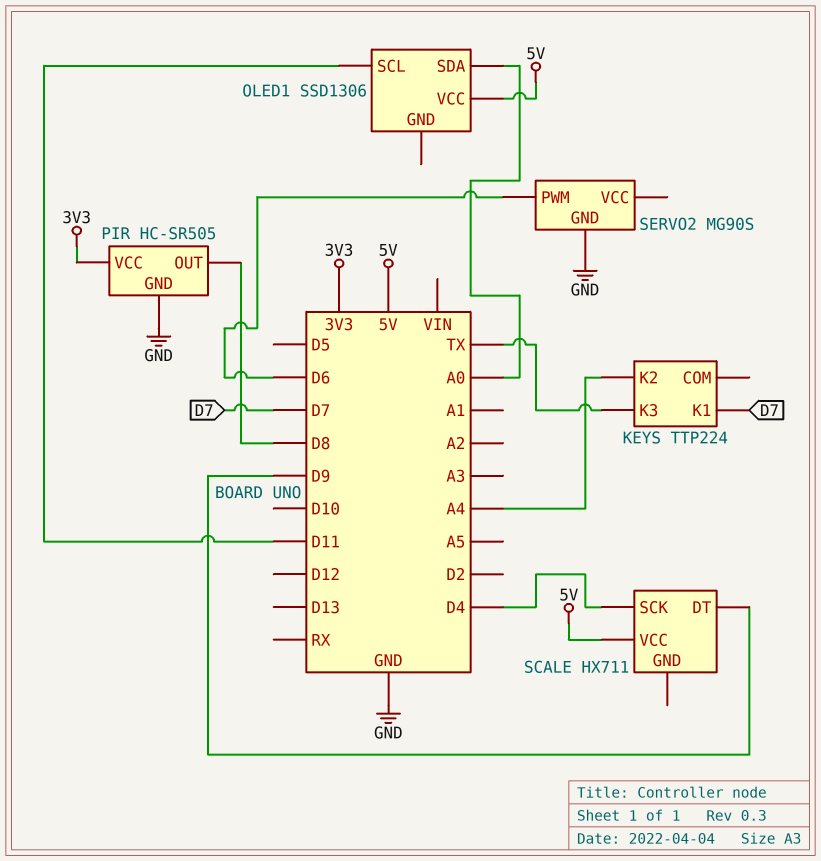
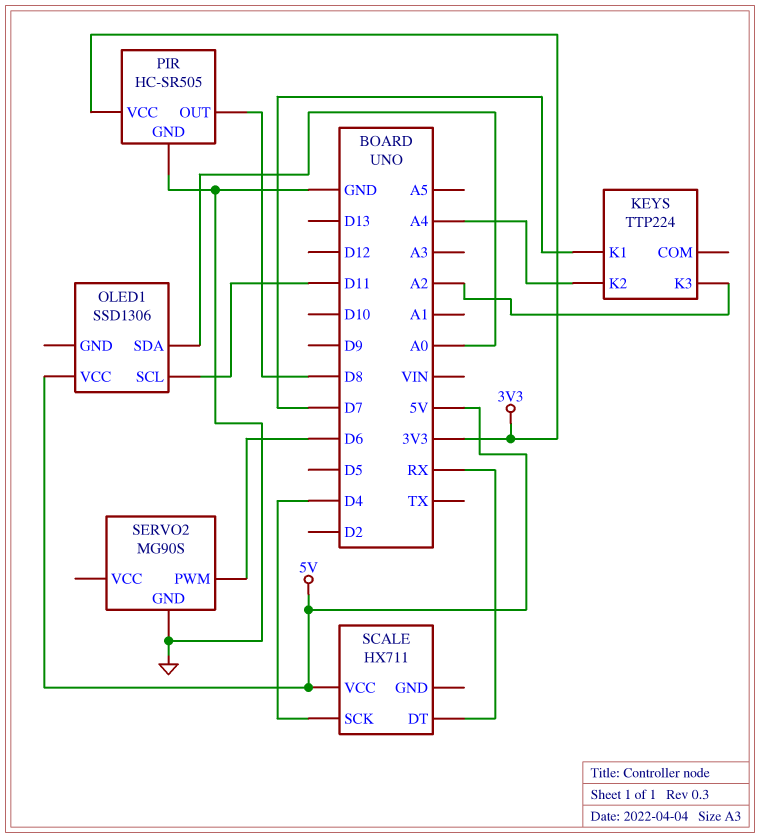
KEYS pin K3: TX -> A2
SCALE pin DT: D9 -> RX

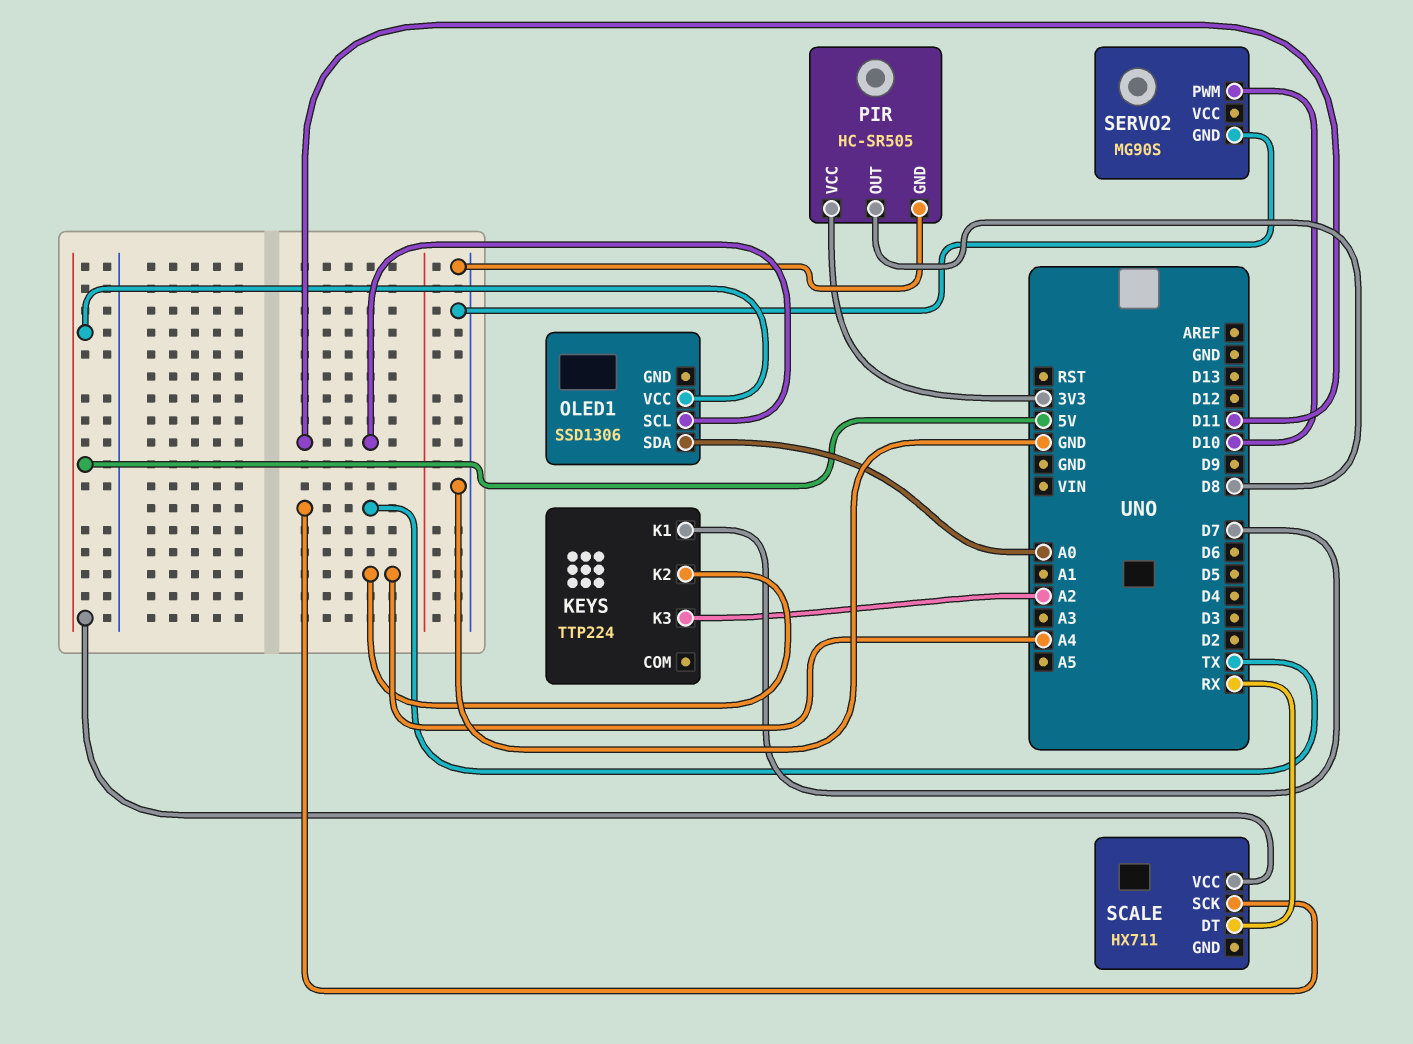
SCALE pin SCK: D4 -> TX
SERVO2 pin PWM: D6 -> D10

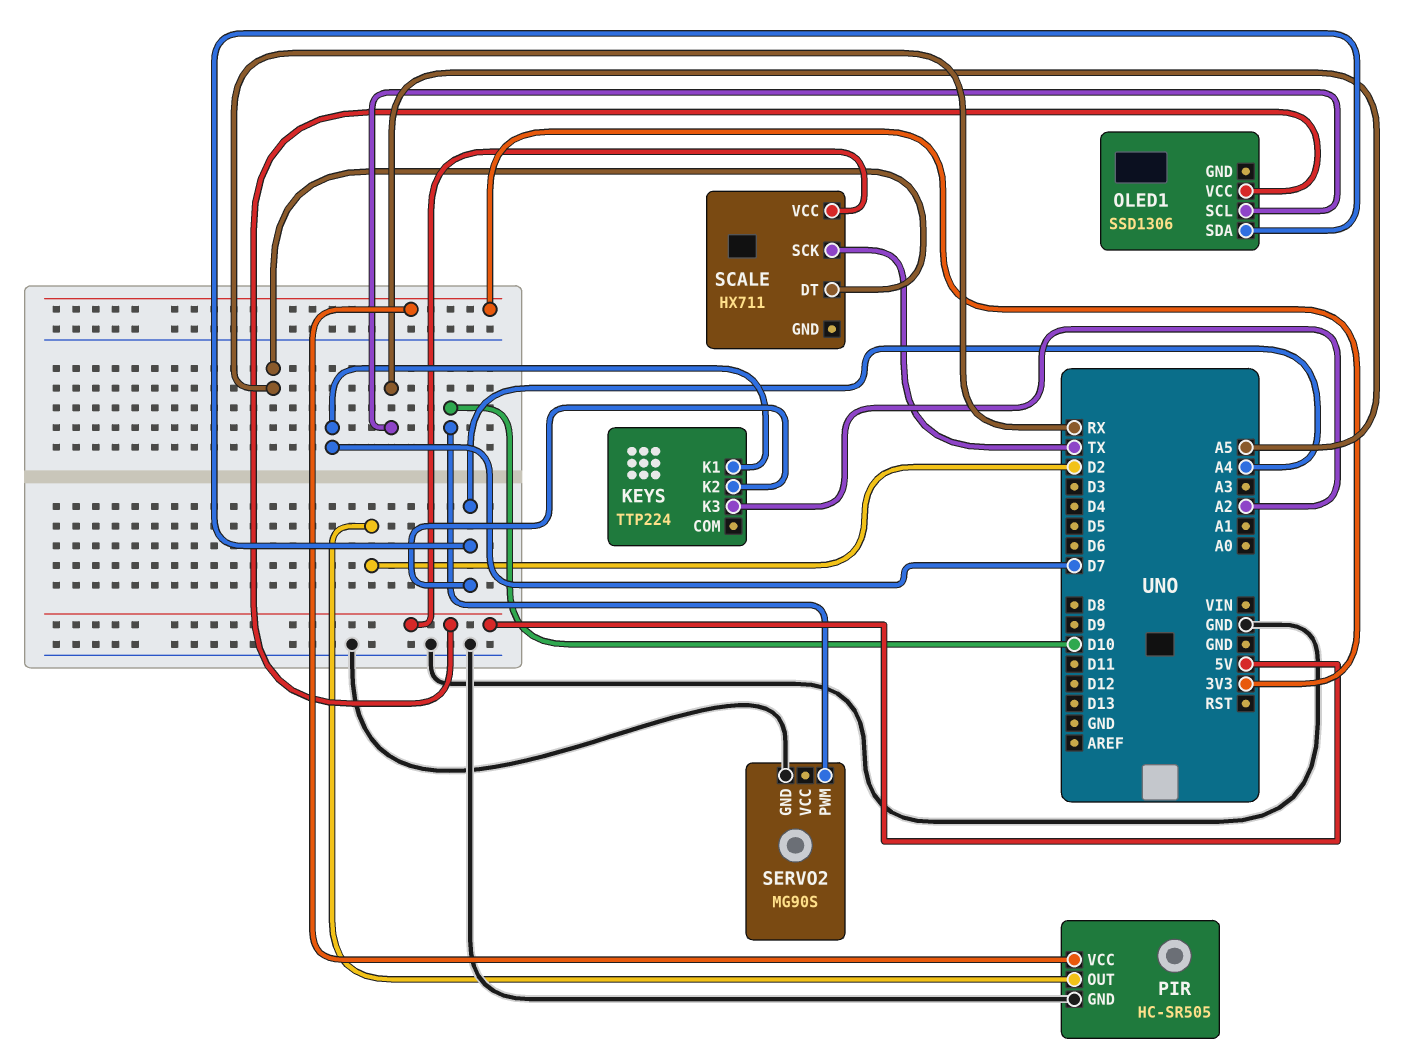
OLED1 pin SCL: D11 -> A5
OLED1 pin SDA: A0 -> A4
PIR pin OUT: D8 -> D2

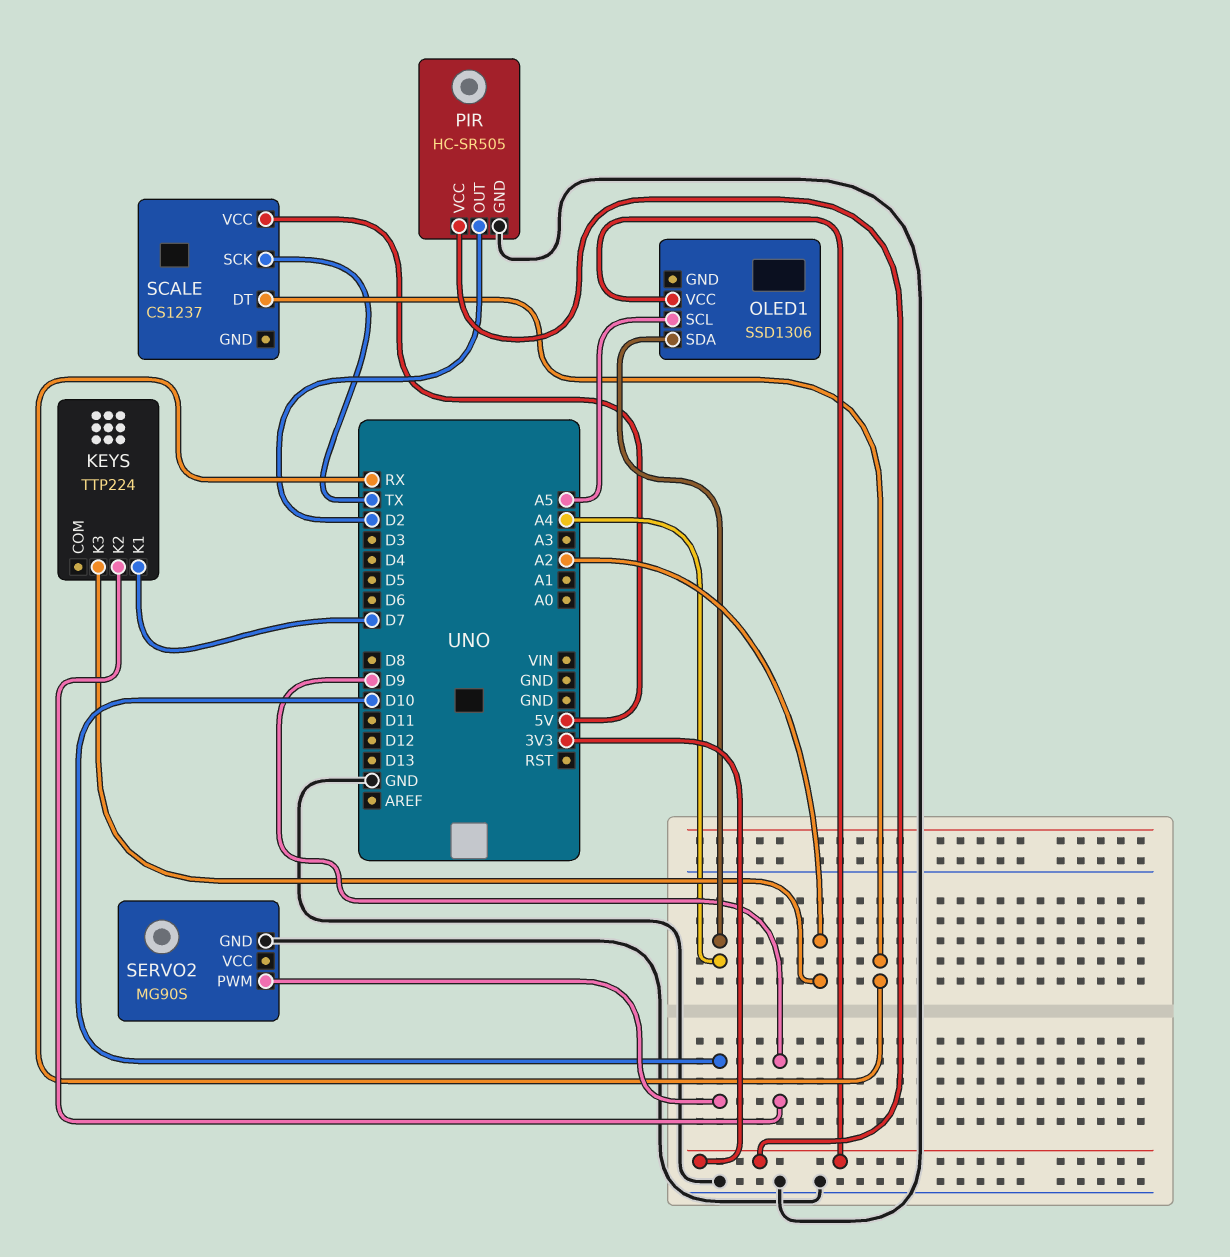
KEYS pin K2: A4 -> D9
OLED1 pin VCC: 5V -> 3V3
SCALE: HX711 -> CS1237

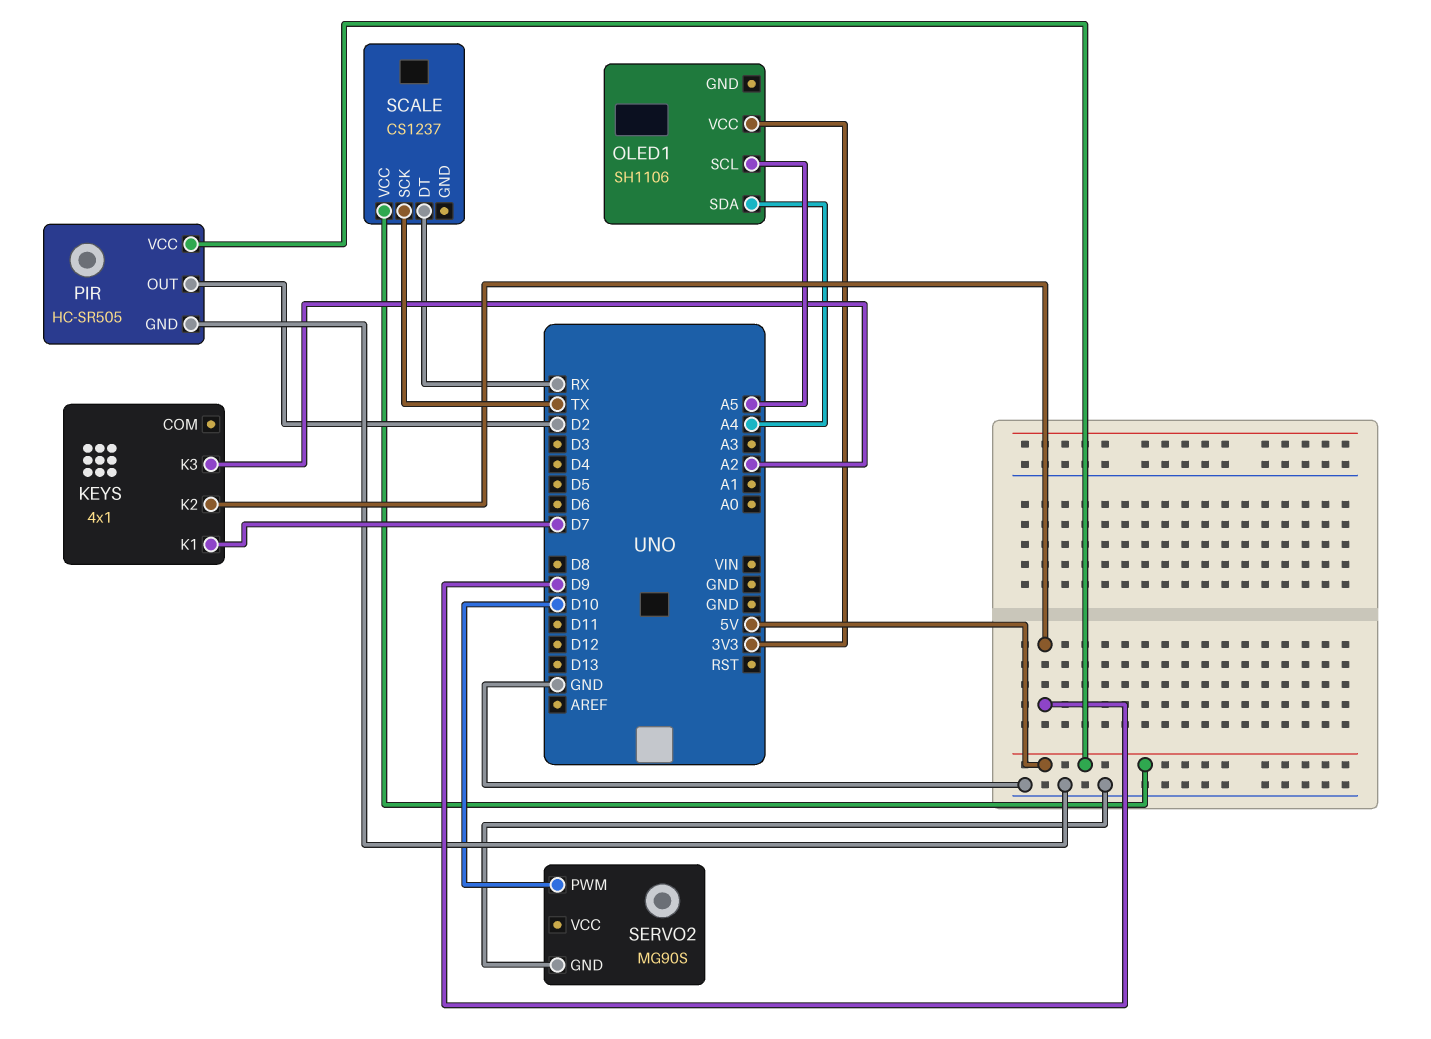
KEYS: TTP224 -> 4x1
OLED1: SSD1306 -> SH1106
PIR pin VCC: 3V3 -> 5V

